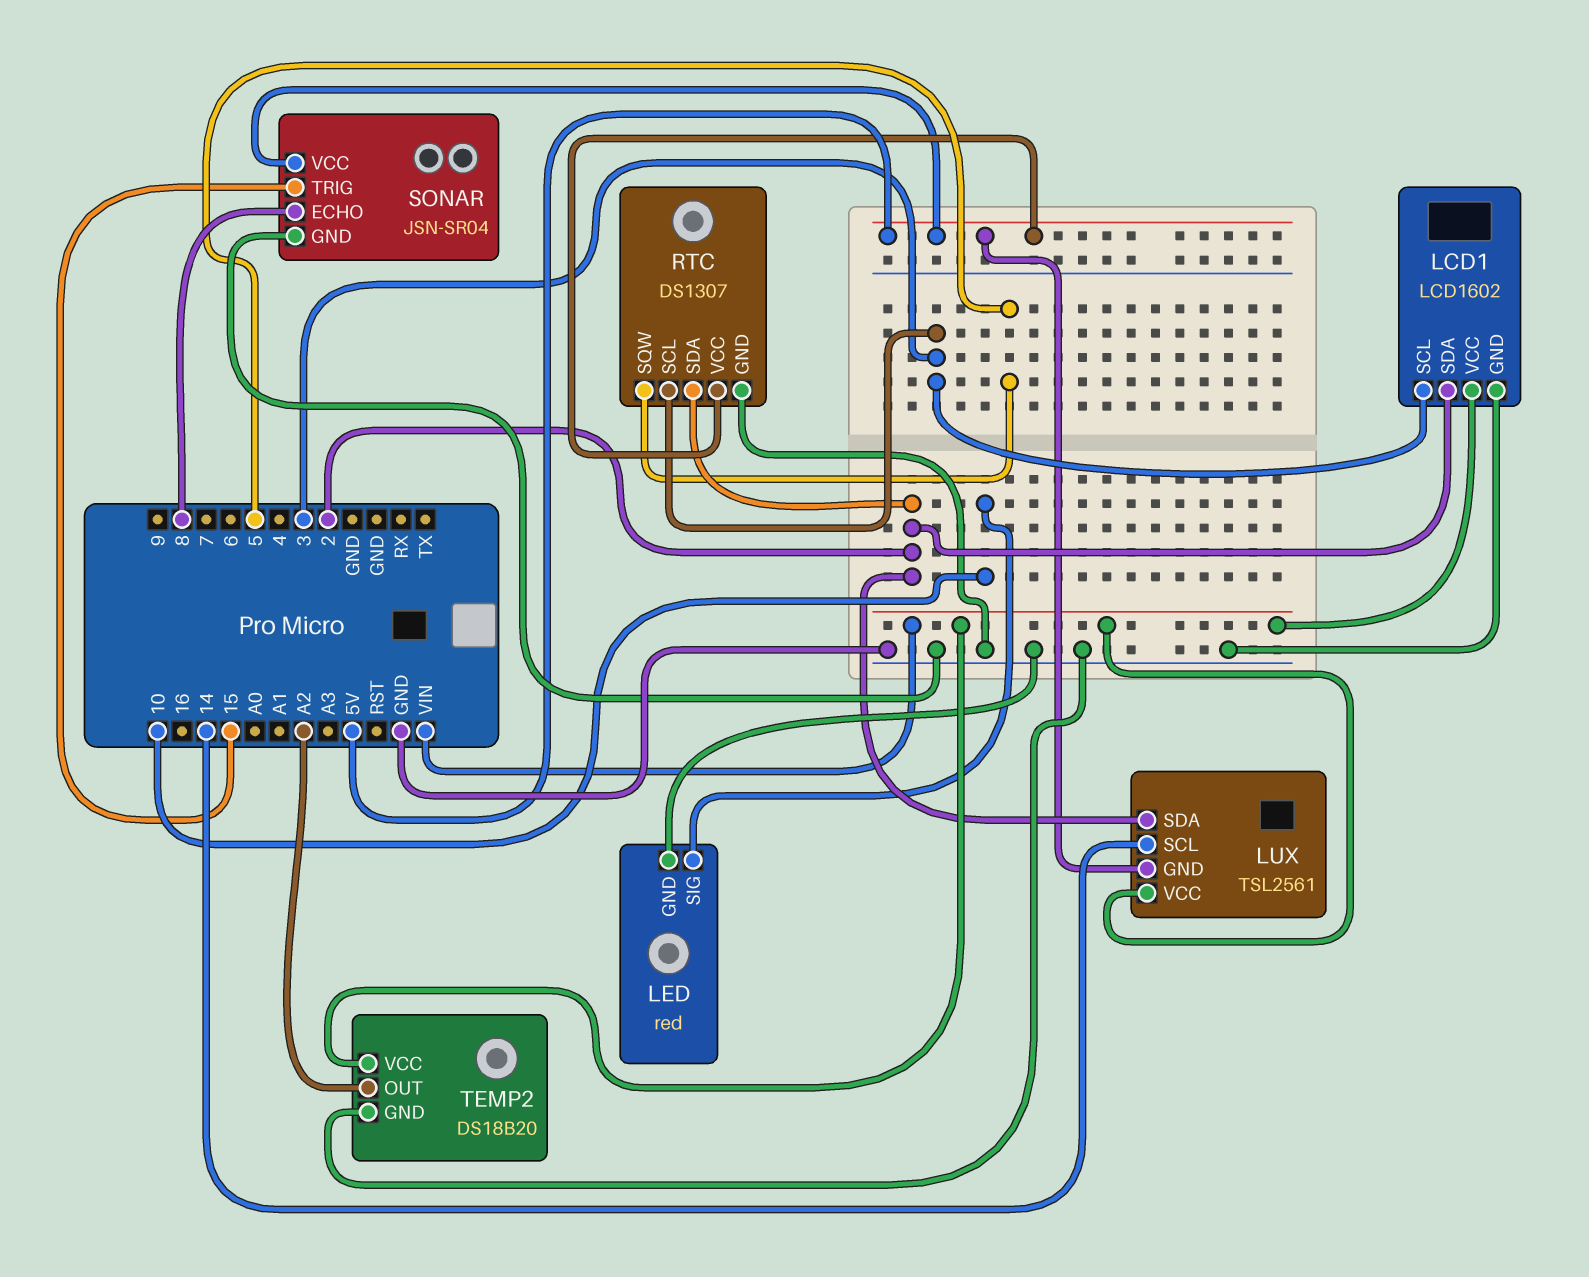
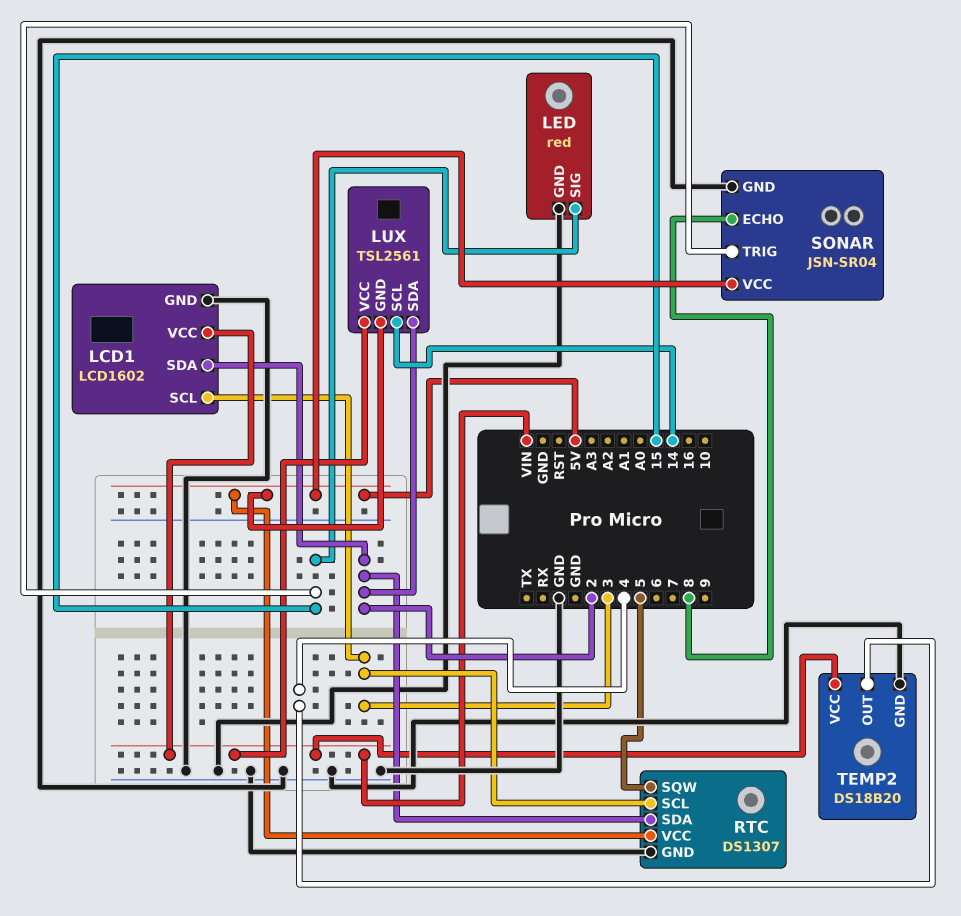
LED pin SIG: 10 -> 15
TEMP2 pin OUT: A2 -> 4

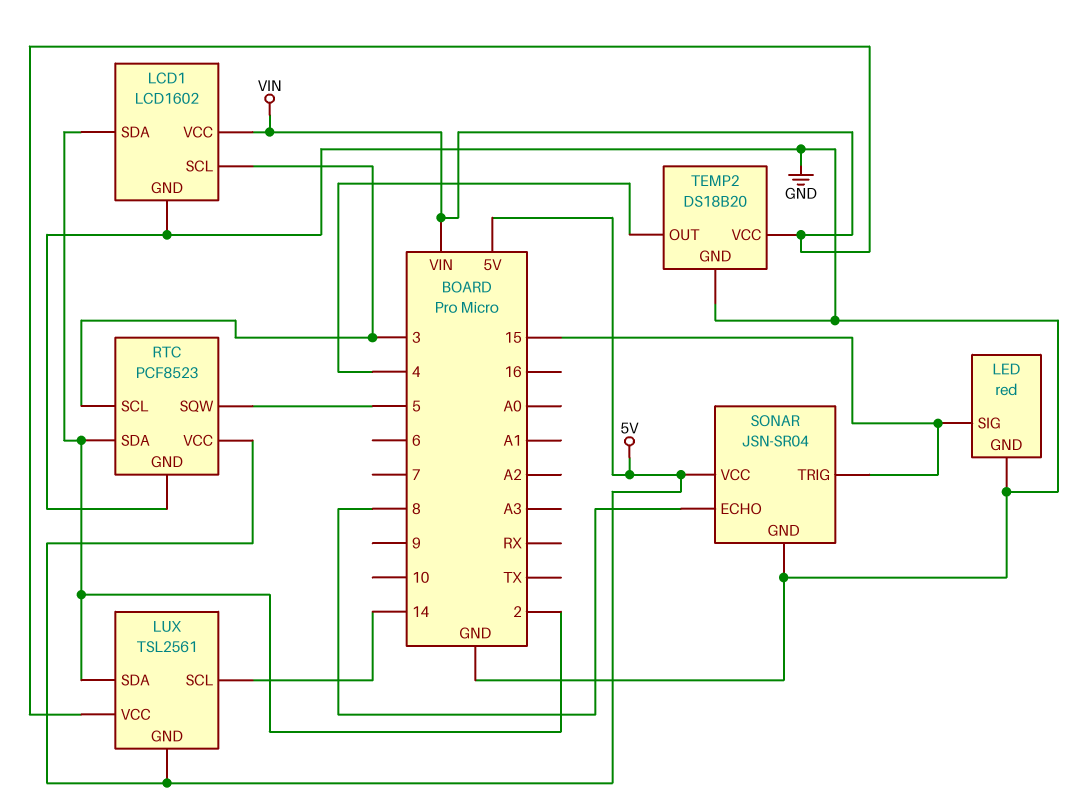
RTC: DS1307 -> PCF8523

